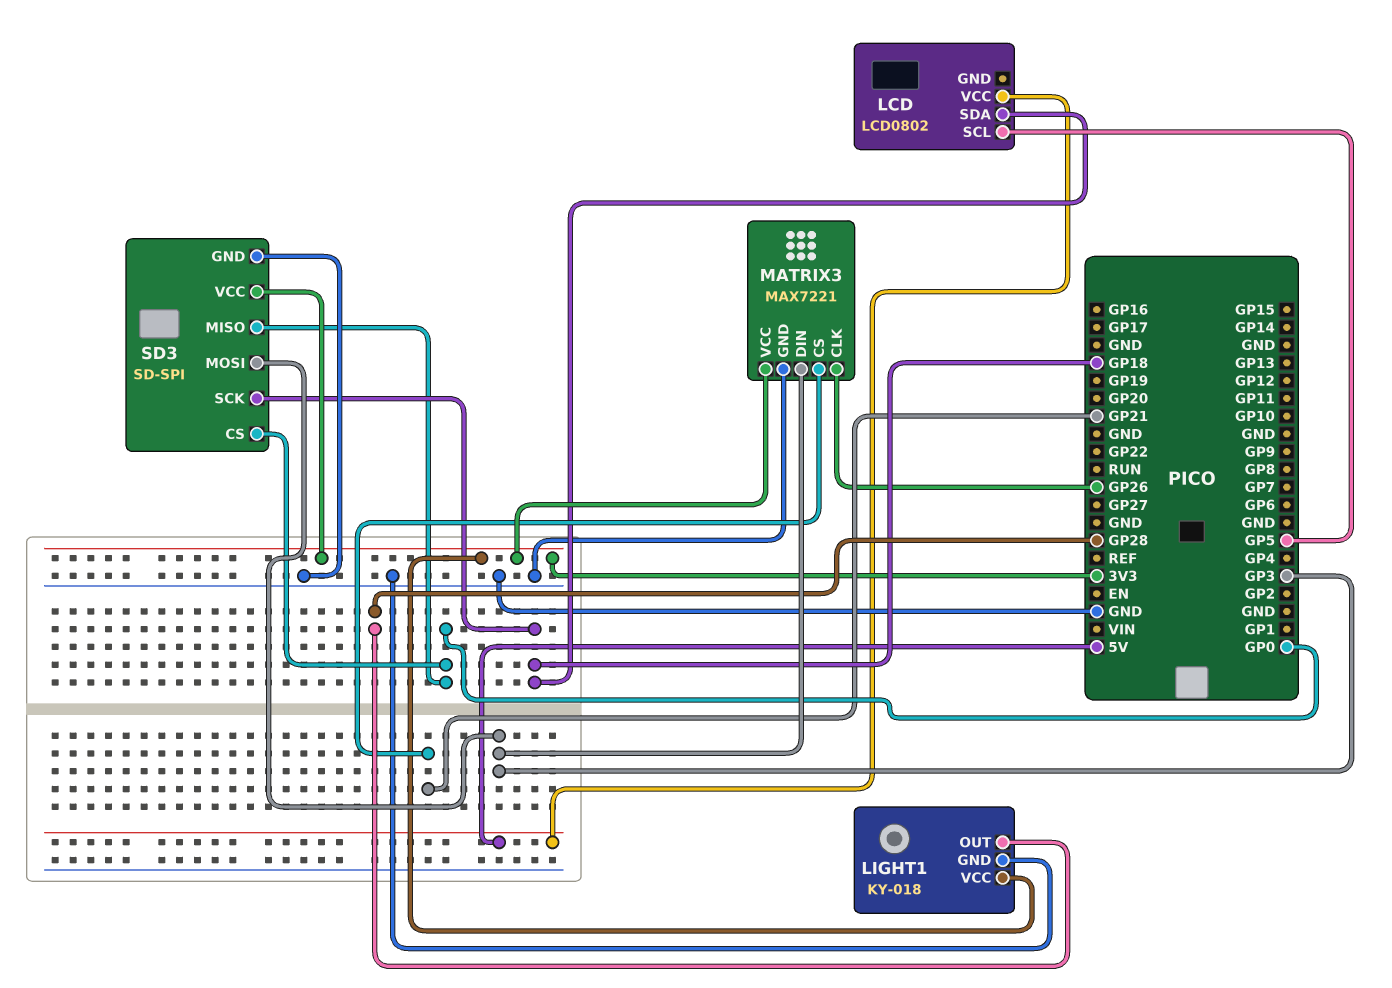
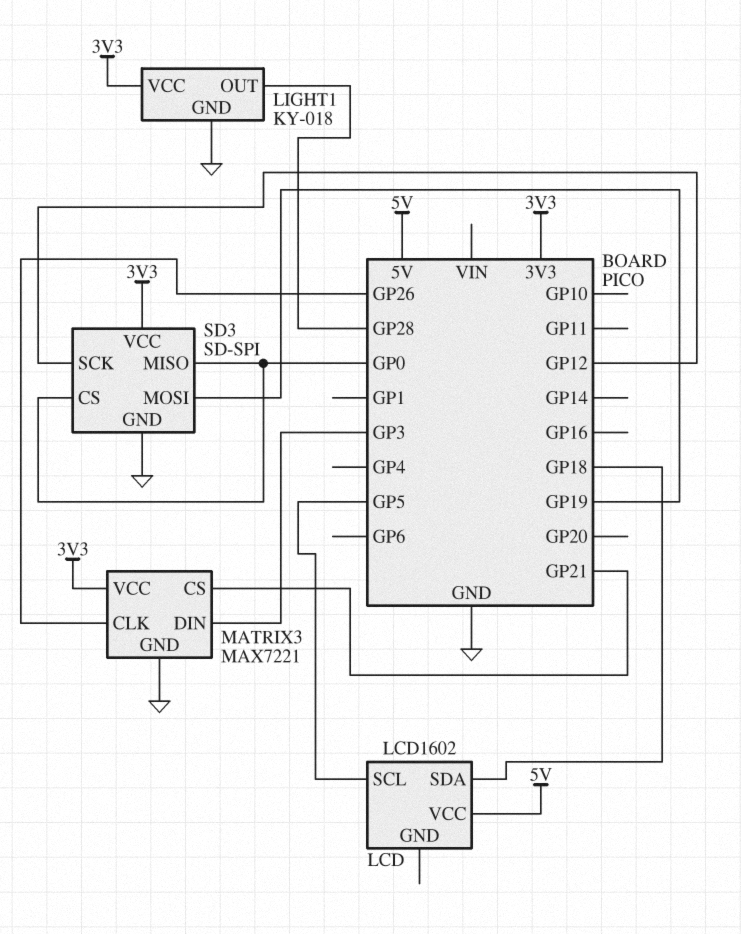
LCD: LCD0802 -> LCD1602
SD3 pin MOSI: GP3 -> GP19
SD3 pin SCK: GP18 -> GP12

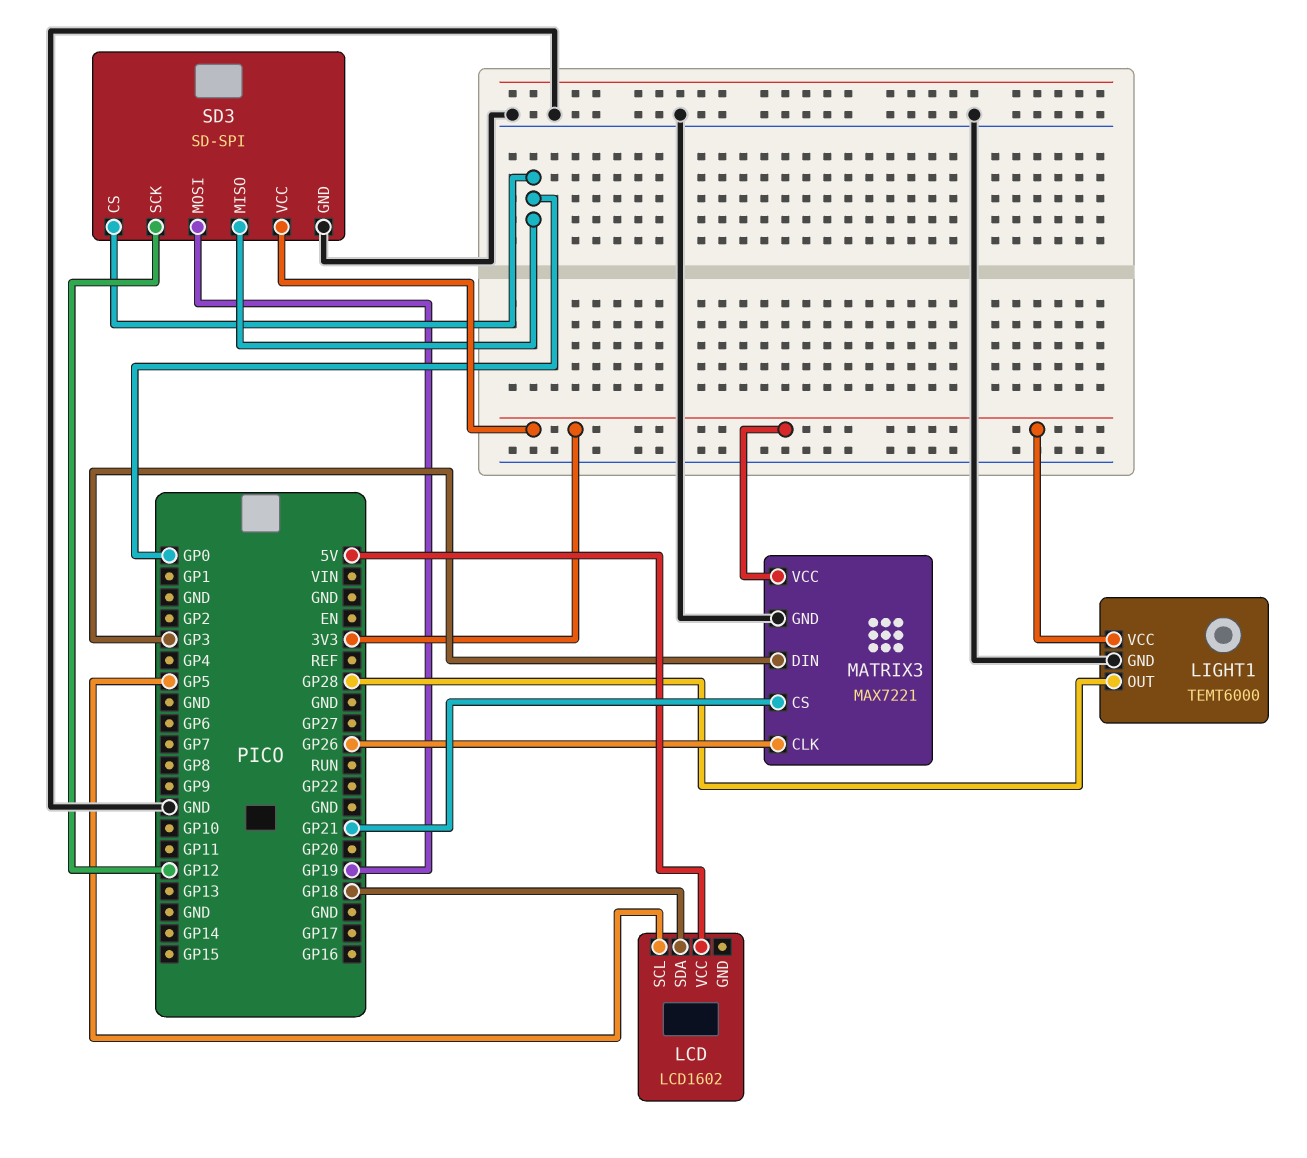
LIGHT1: KY-018 -> TEMT6000

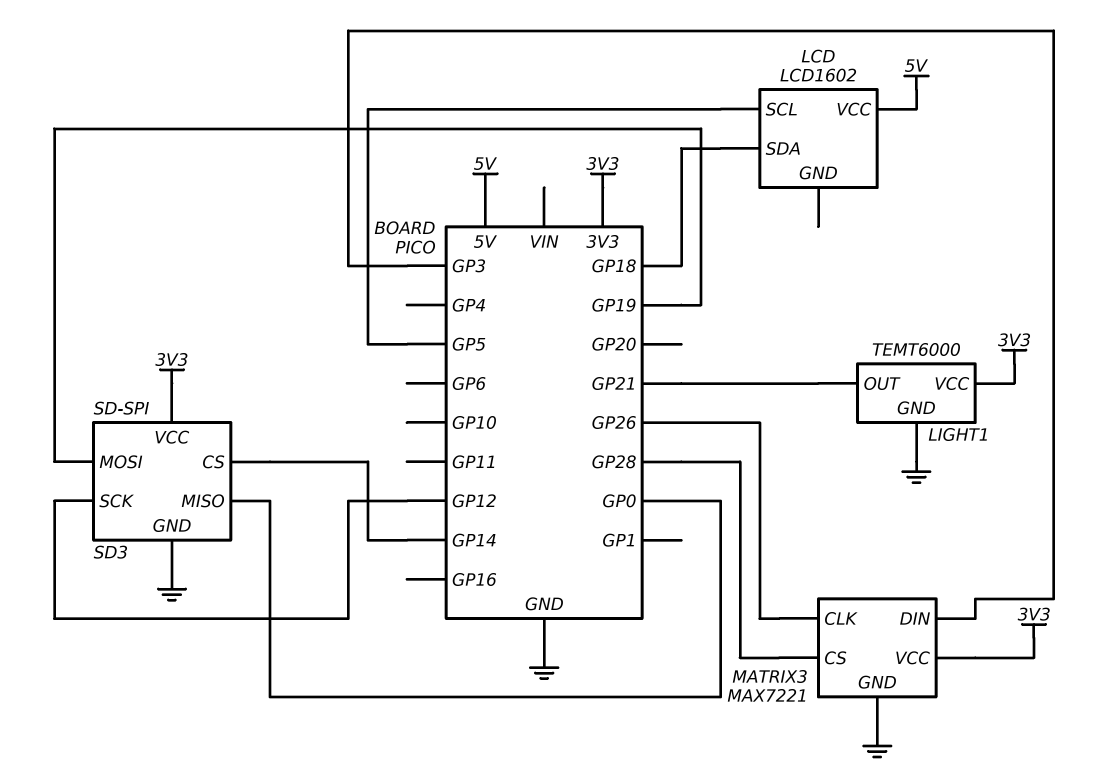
LIGHT1 pin OUT: GP28 -> GP21
MATRIX3 pin CS: GP21 -> GP28
SD3 pin CS: GP0 -> GP14

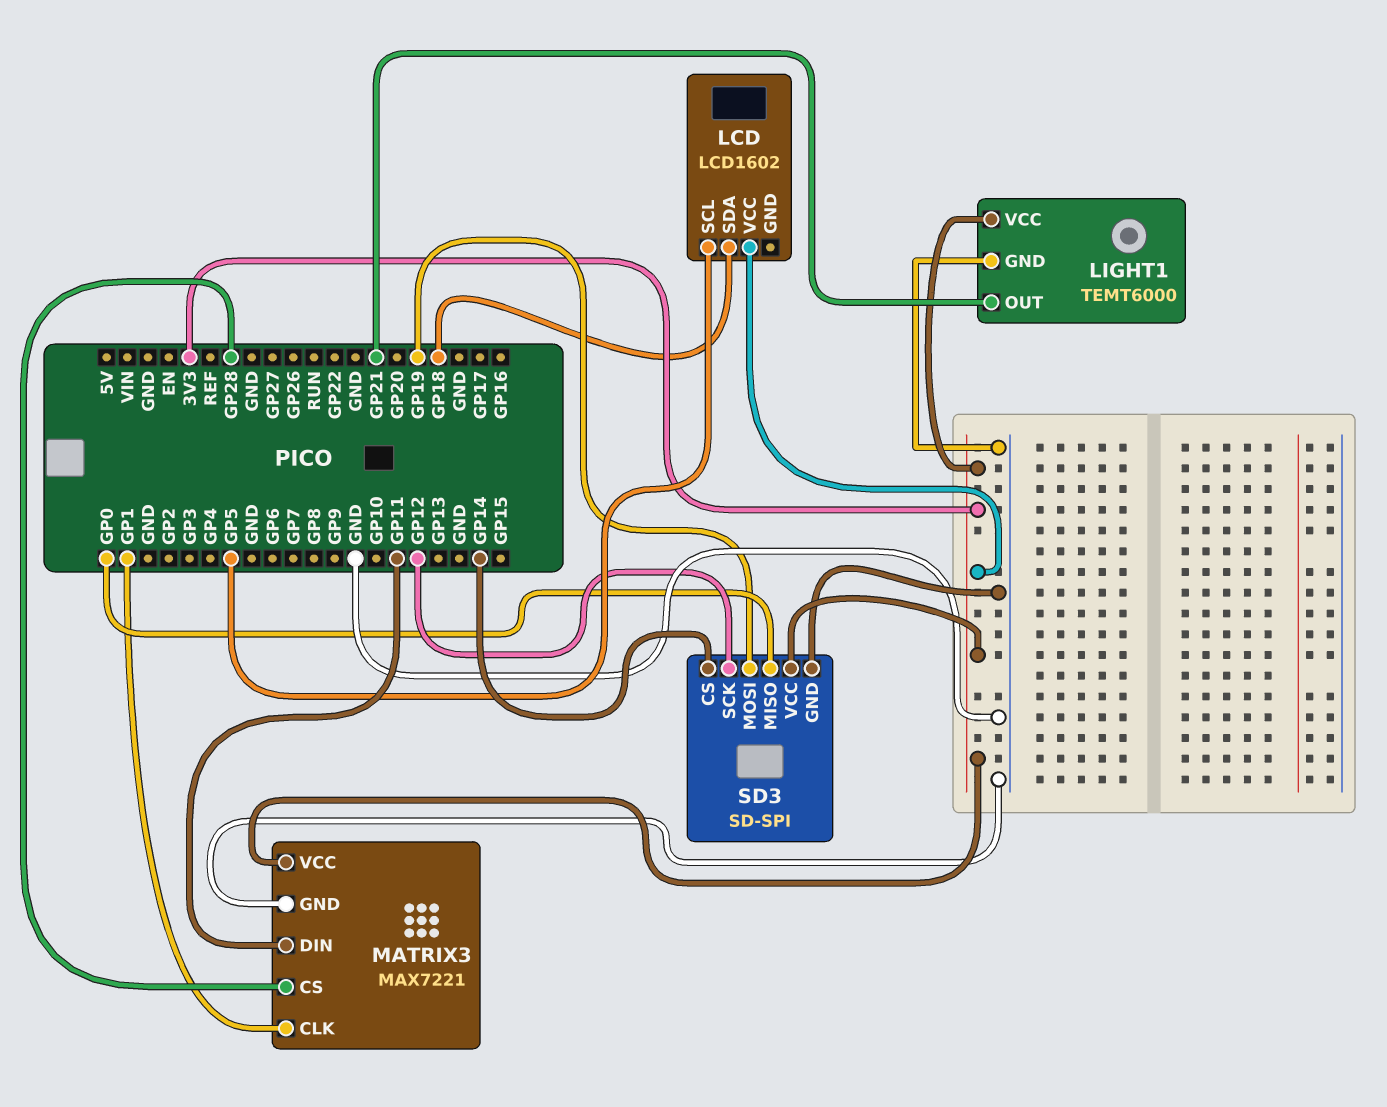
LCD pin VCC: 5V -> 3V3
MATRIX3 pin CLK: GP26 -> GP1
MATRIX3 pin DIN: GP3 -> GP11

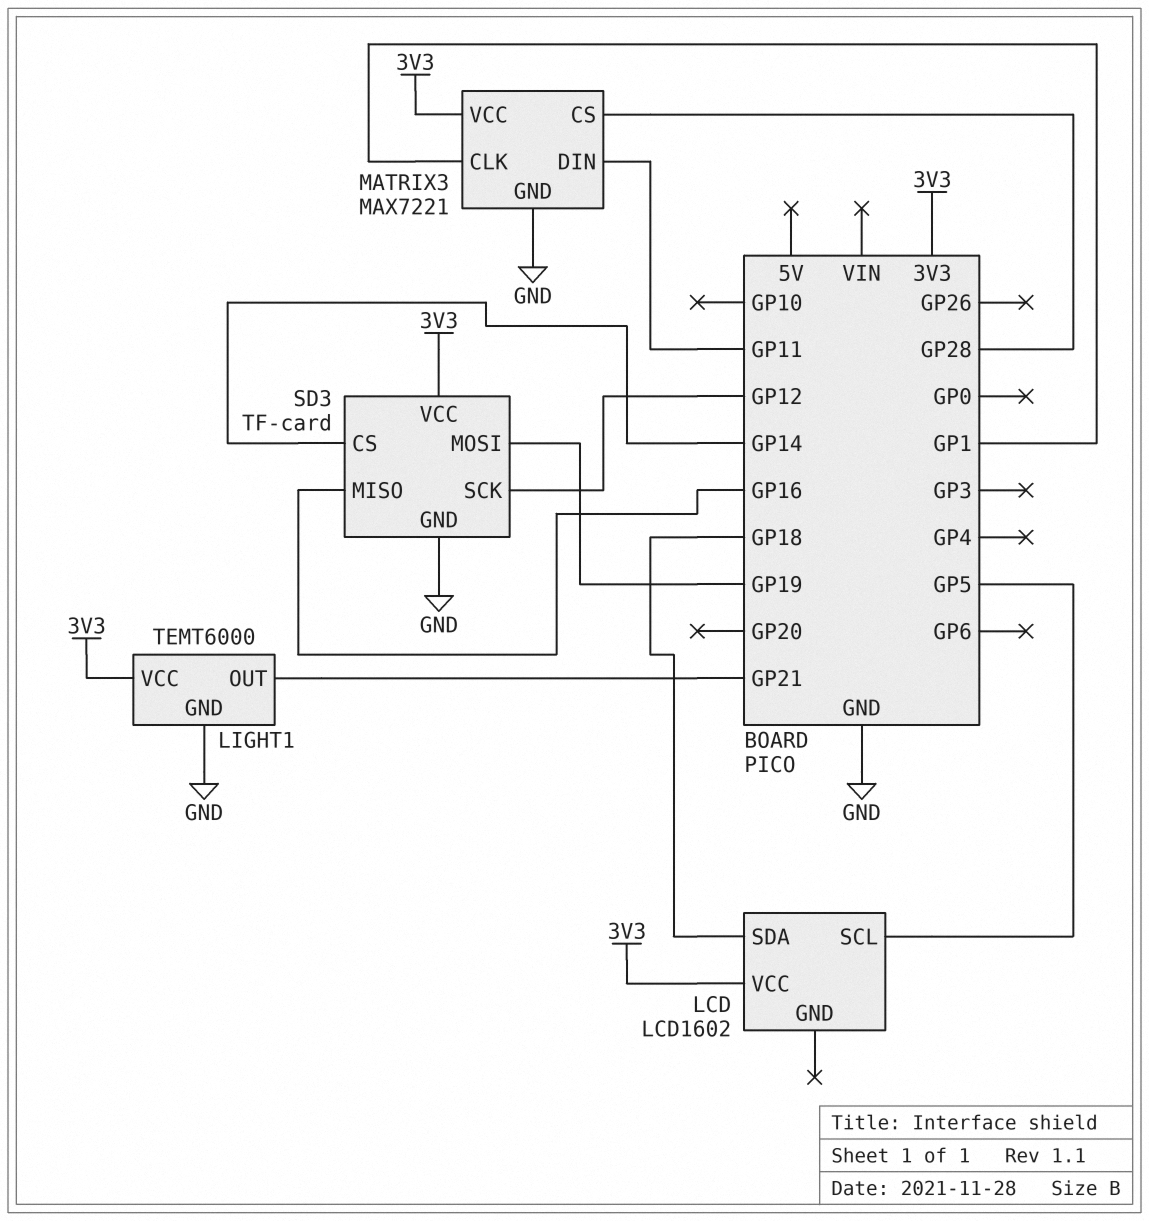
SD3: SD-SPI -> TF-card
SD3 pin MISO: GP0 -> GP16

